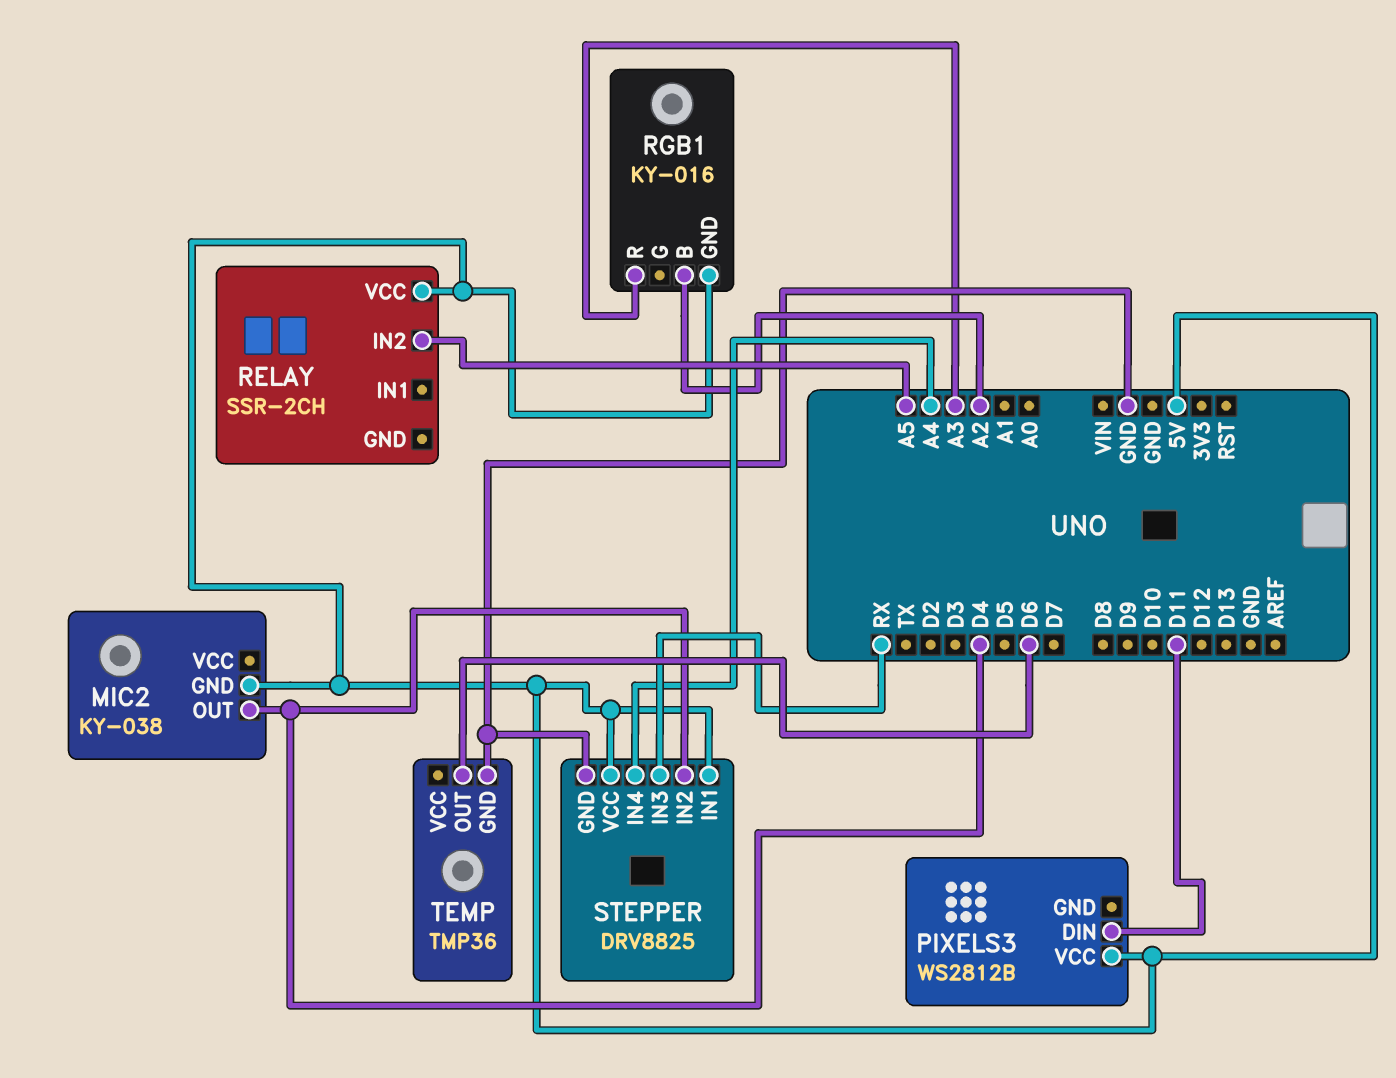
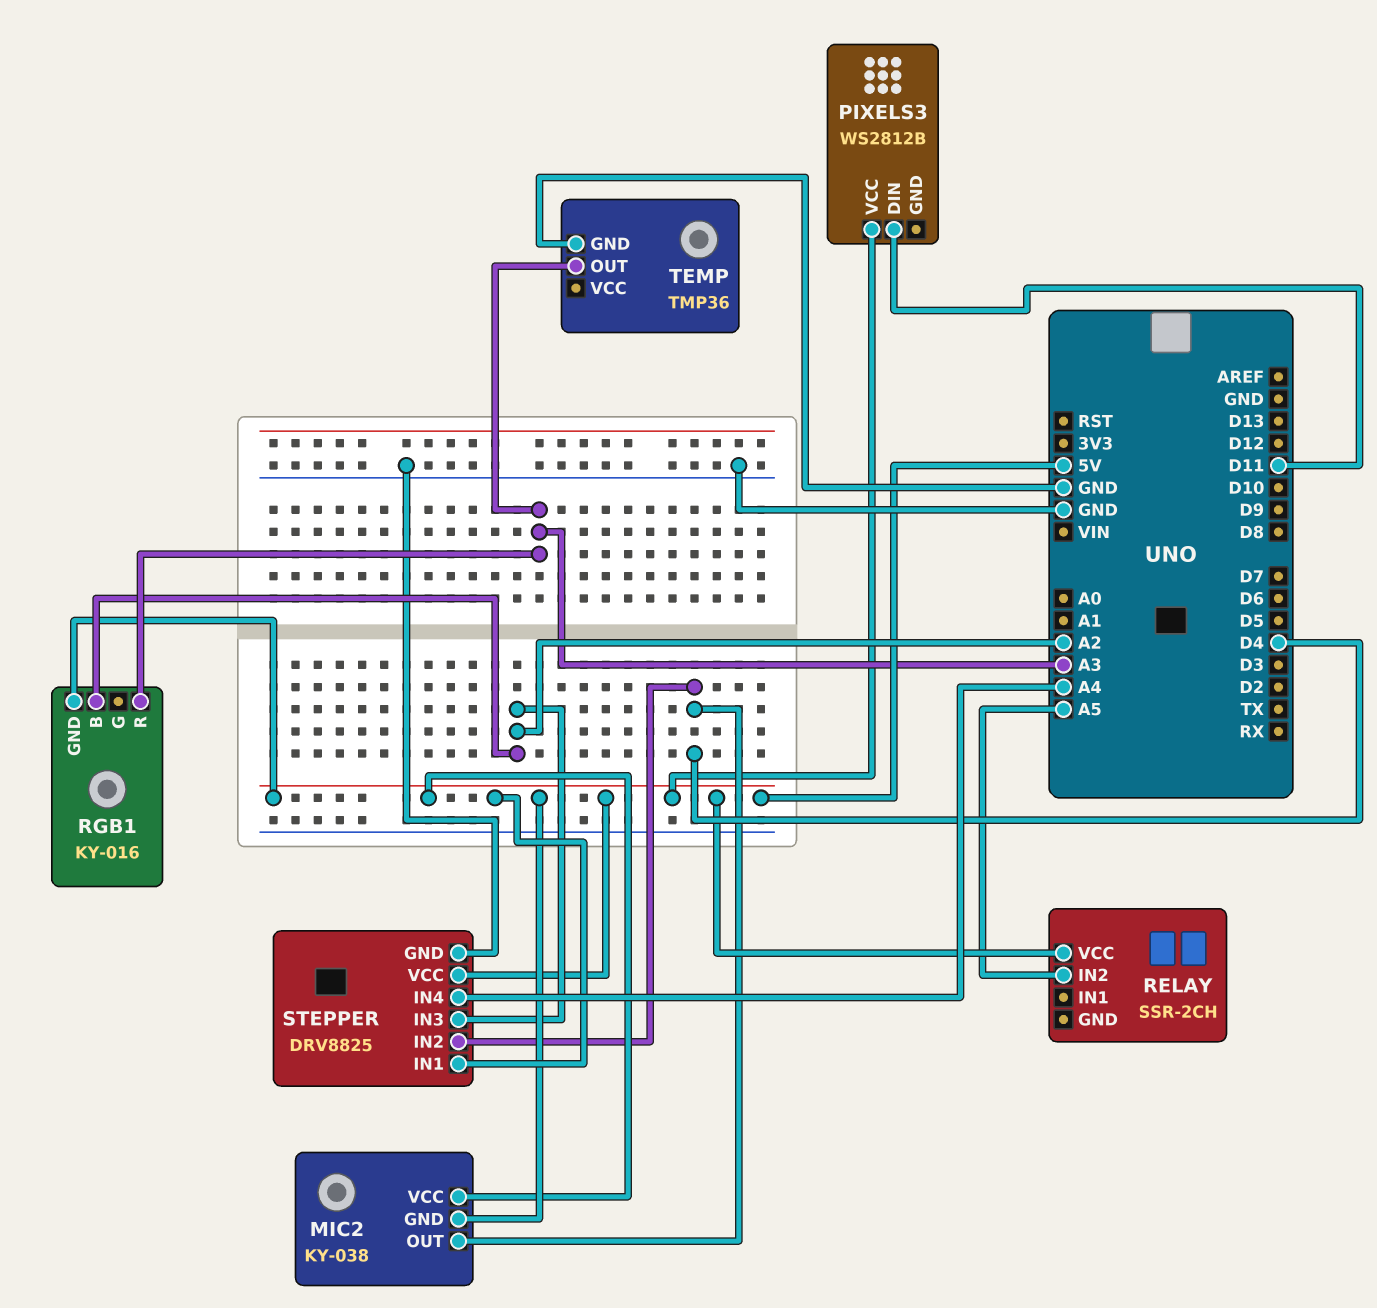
MIC2 pin VCC: none -> 5V
STEPPER pin IN3: RX -> A2
TEMP pin OUT: D6 -> A3

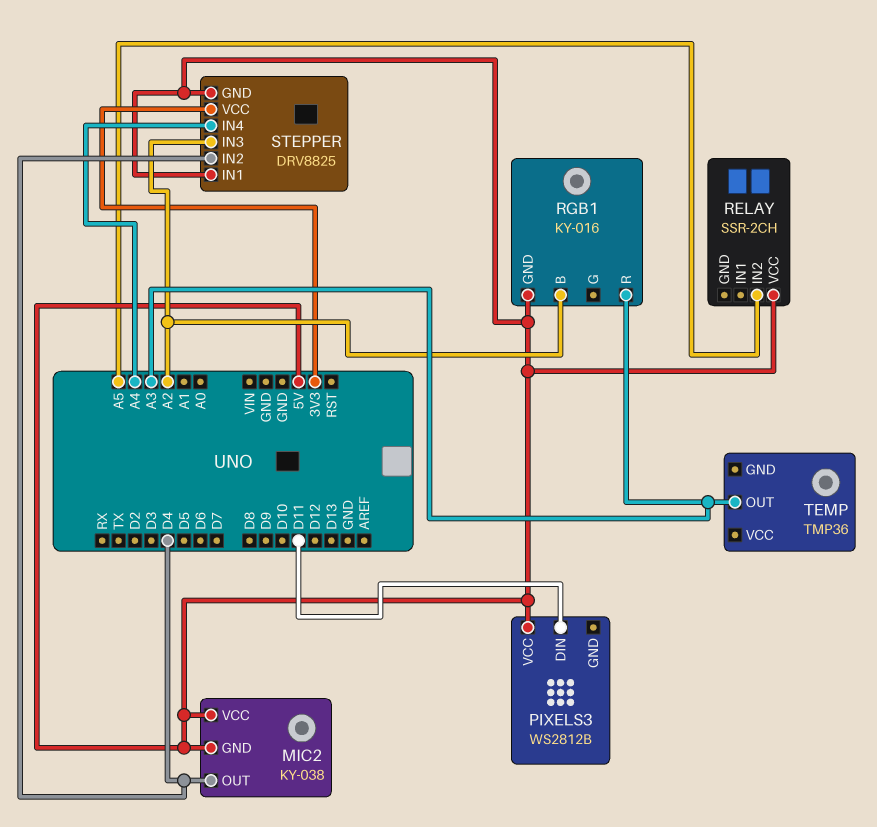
STEPPER pin GND: GND -> 5V
STEPPER pin VCC: 5V -> 3V3
TEMP pin GND: GND -> none

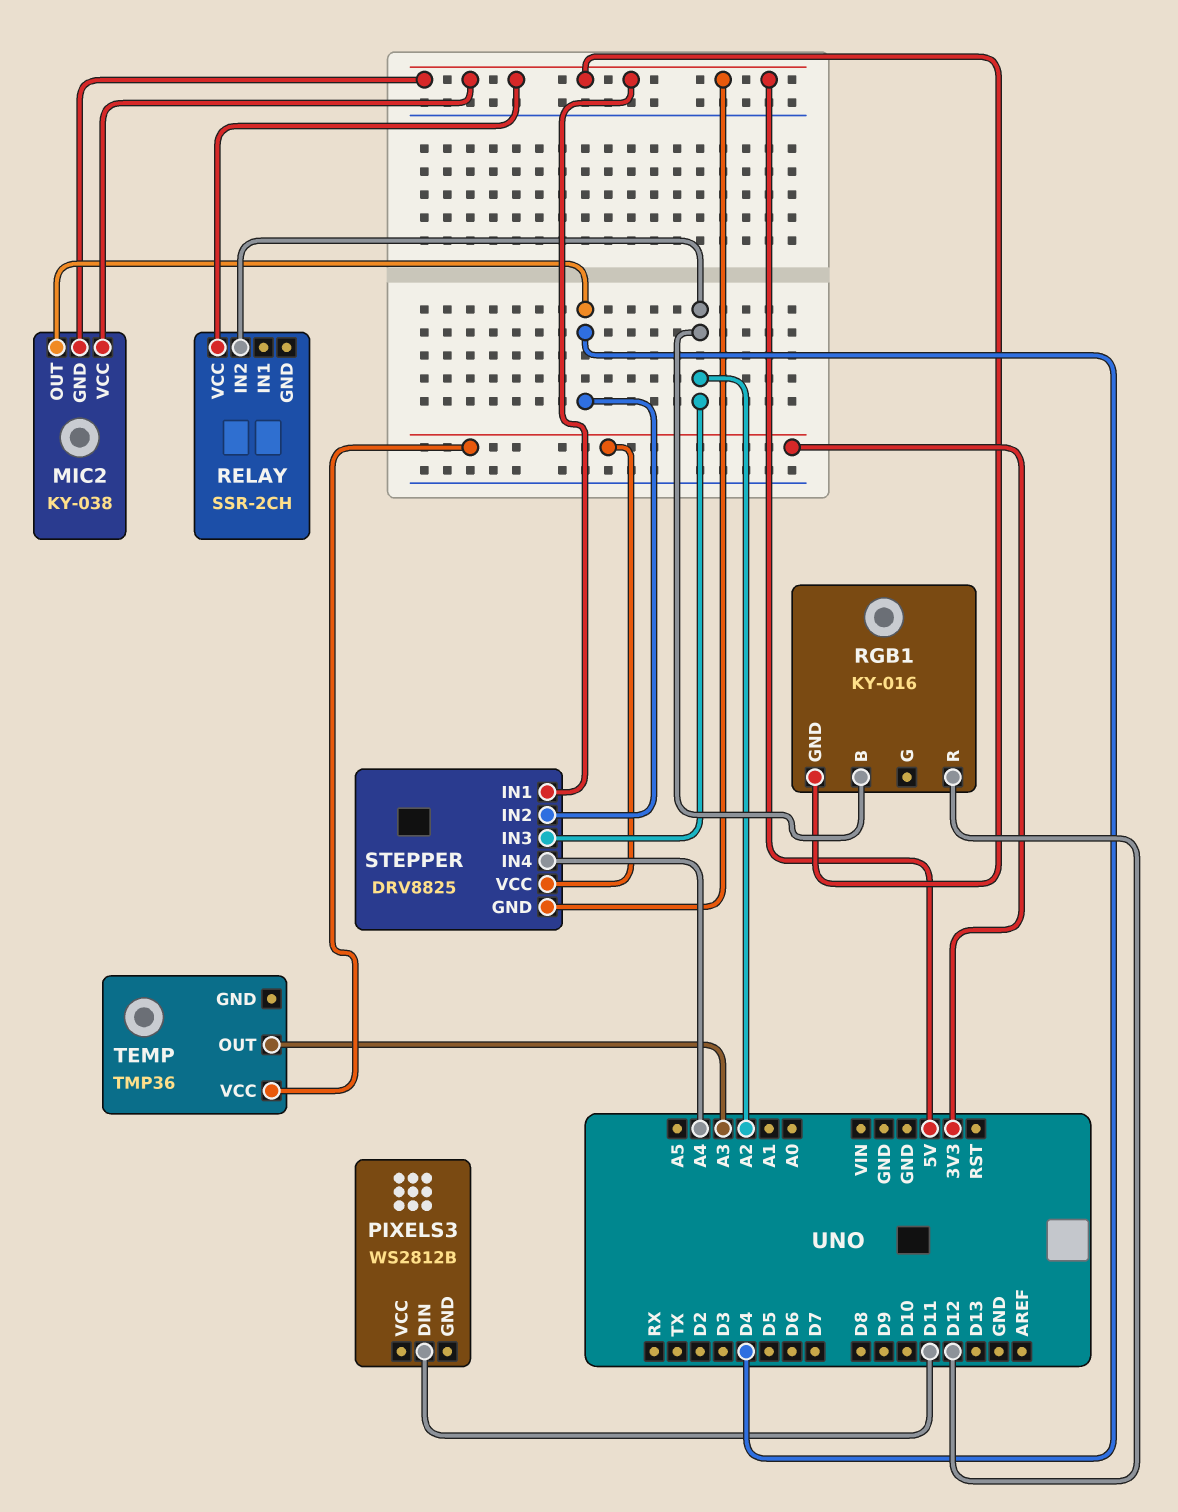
PIXELS3 pin VCC: 5V -> none
RELAY pin IN2: A5 -> A2
RGB1 pin R: A3 -> D12
TEMP pin VCC: none -> 3V3

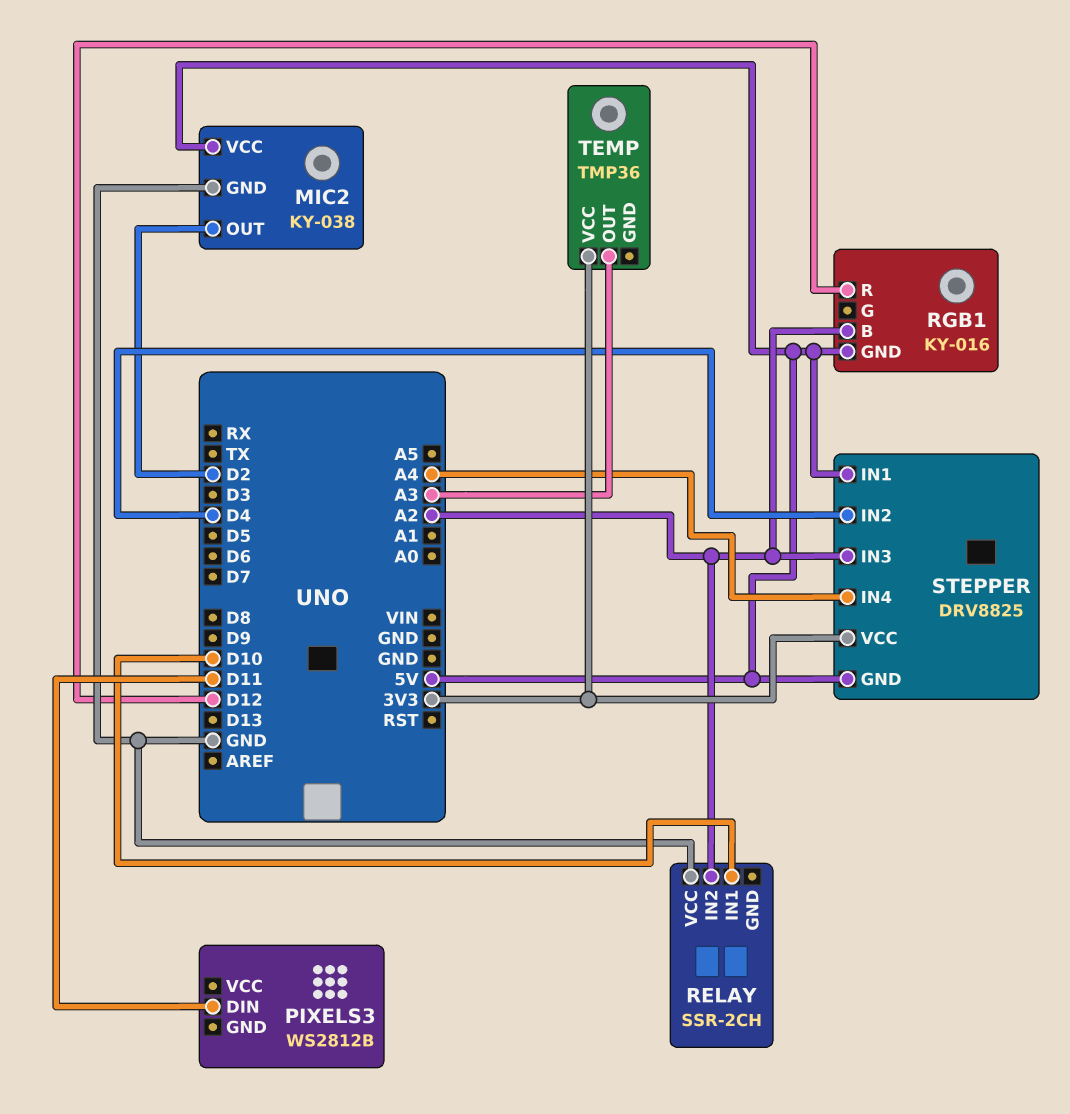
MIC2 pin GND: 5V -> GND
MIC2 pin OUT: D4 -> D2
RELAY pin IN1: none -> D10
RELAY pin VCC: 5V -> GND

